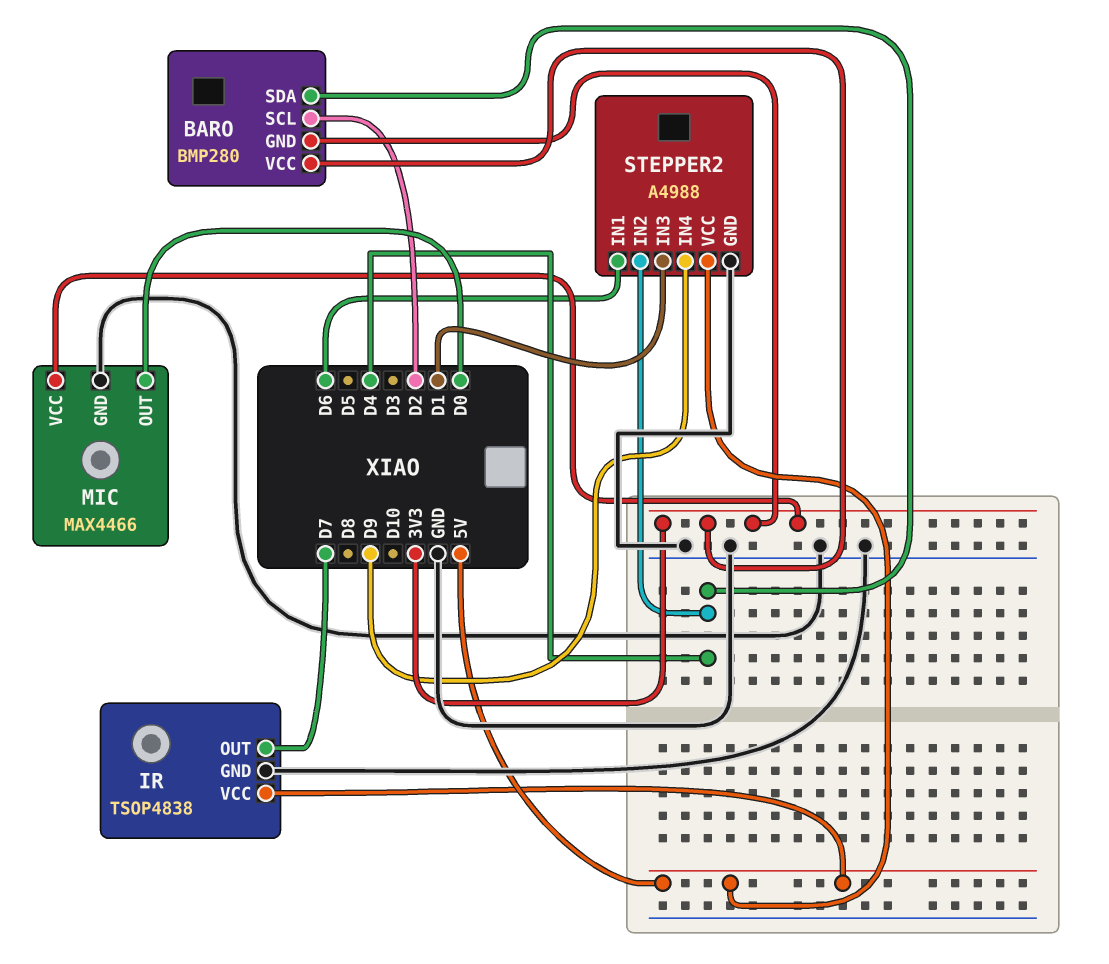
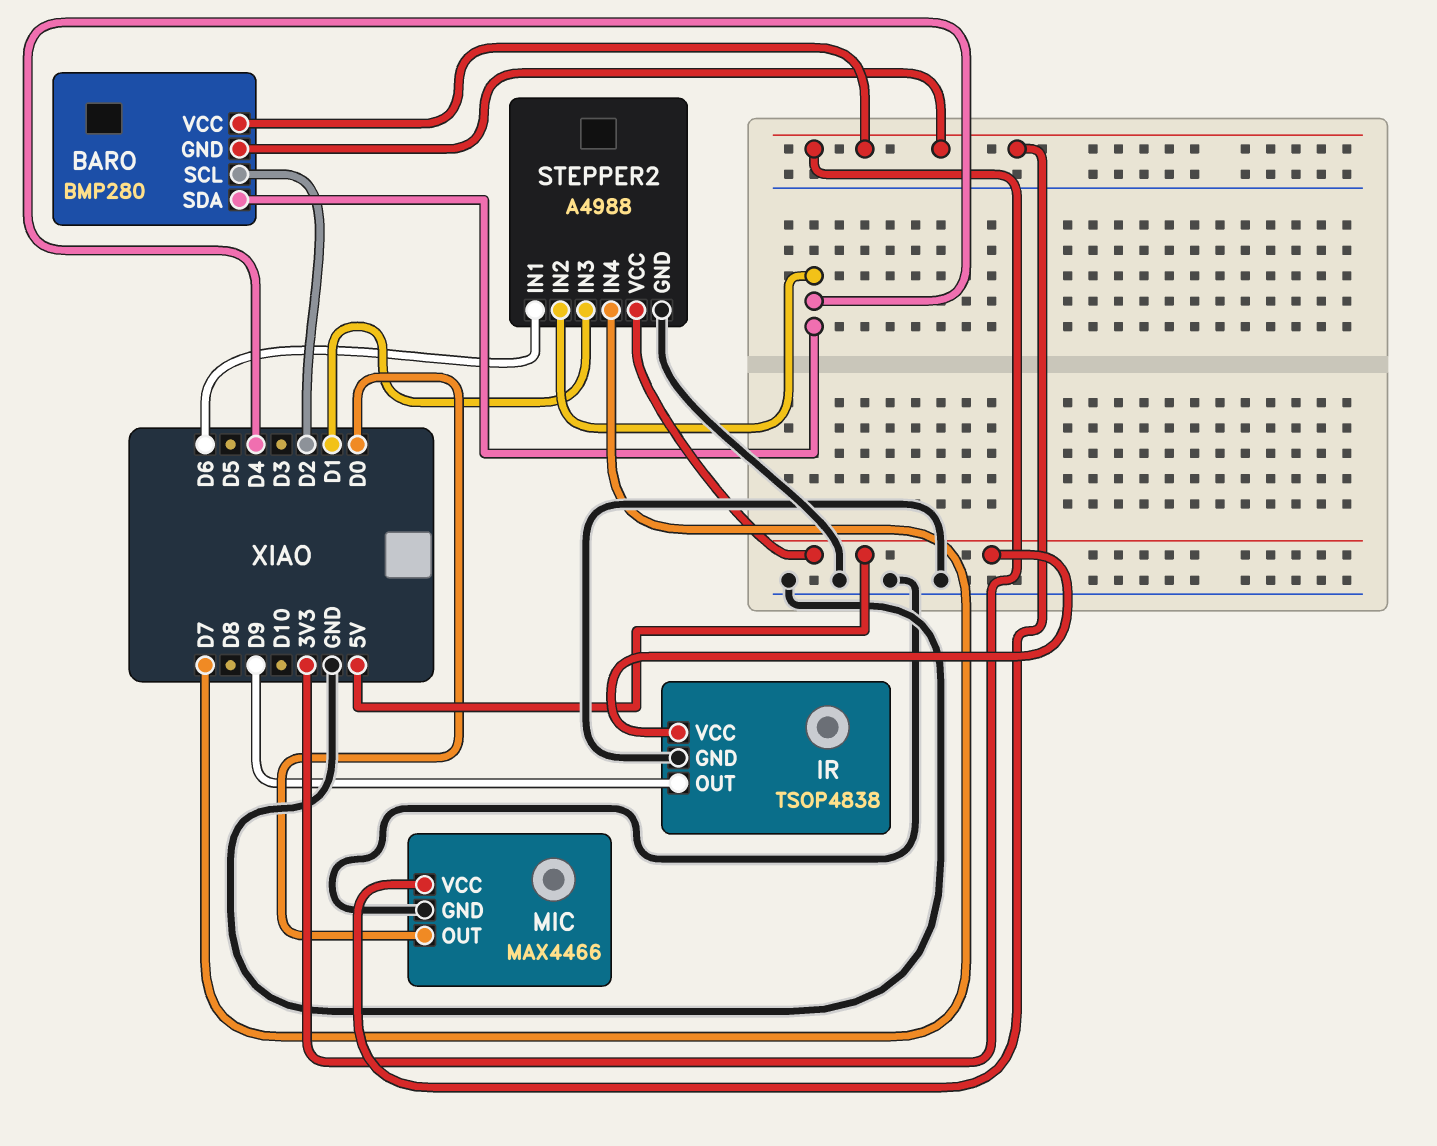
IR pin OUT: D7 -> D9
STEPPER2 pin IN4: D9 -> D7

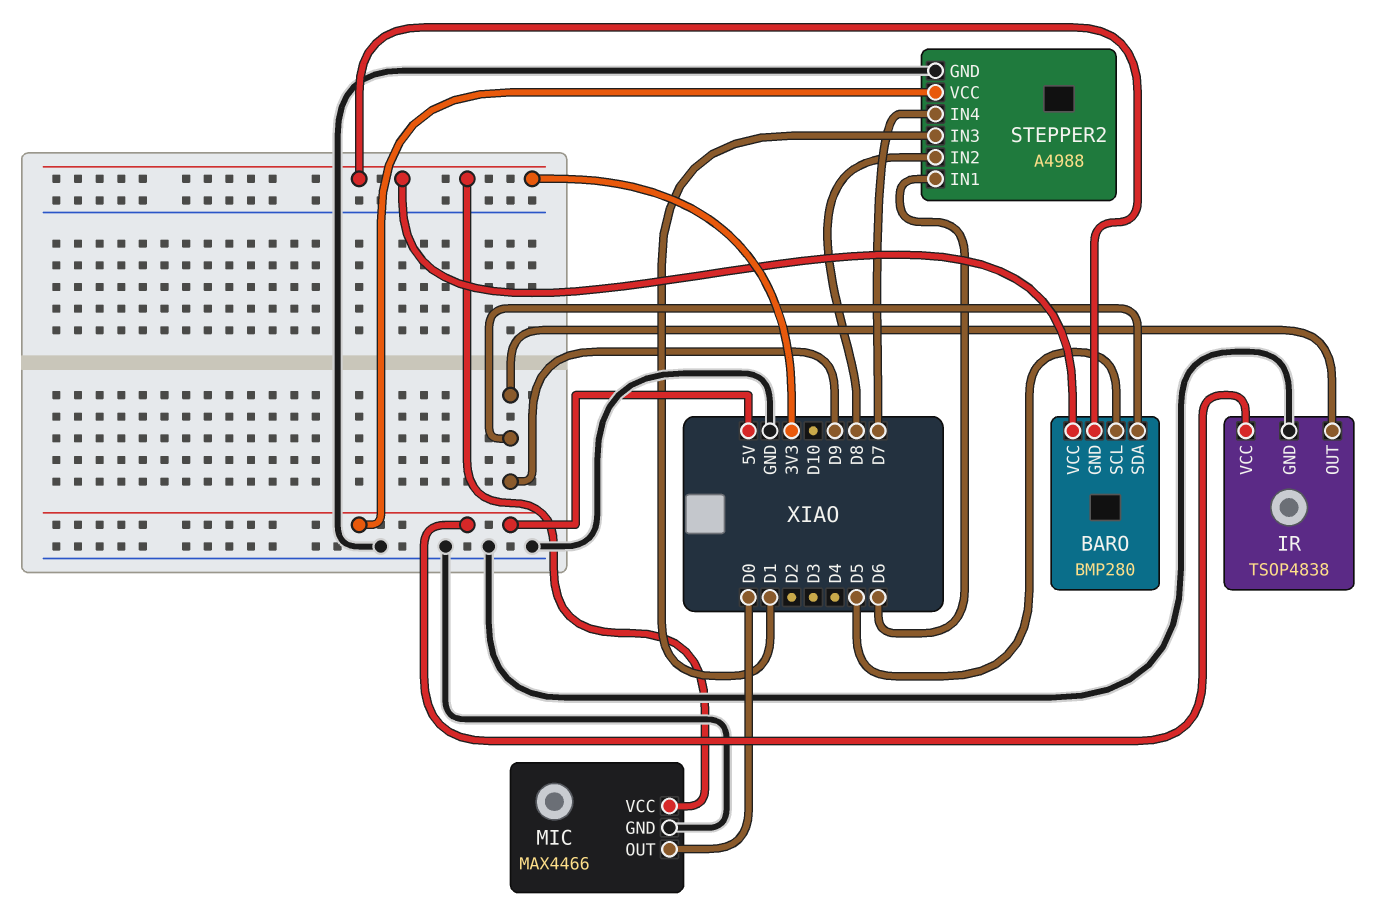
BARO pin SCL: D2 -> D5
BARO pin SDA: D4 -> D9
STEPPER2 pin IN2: D4 -> D8

